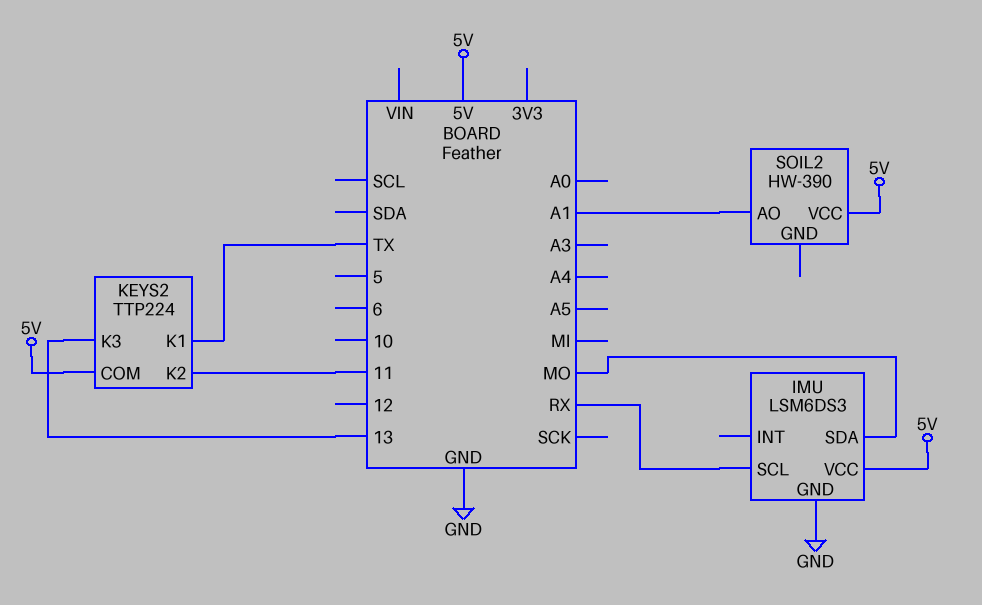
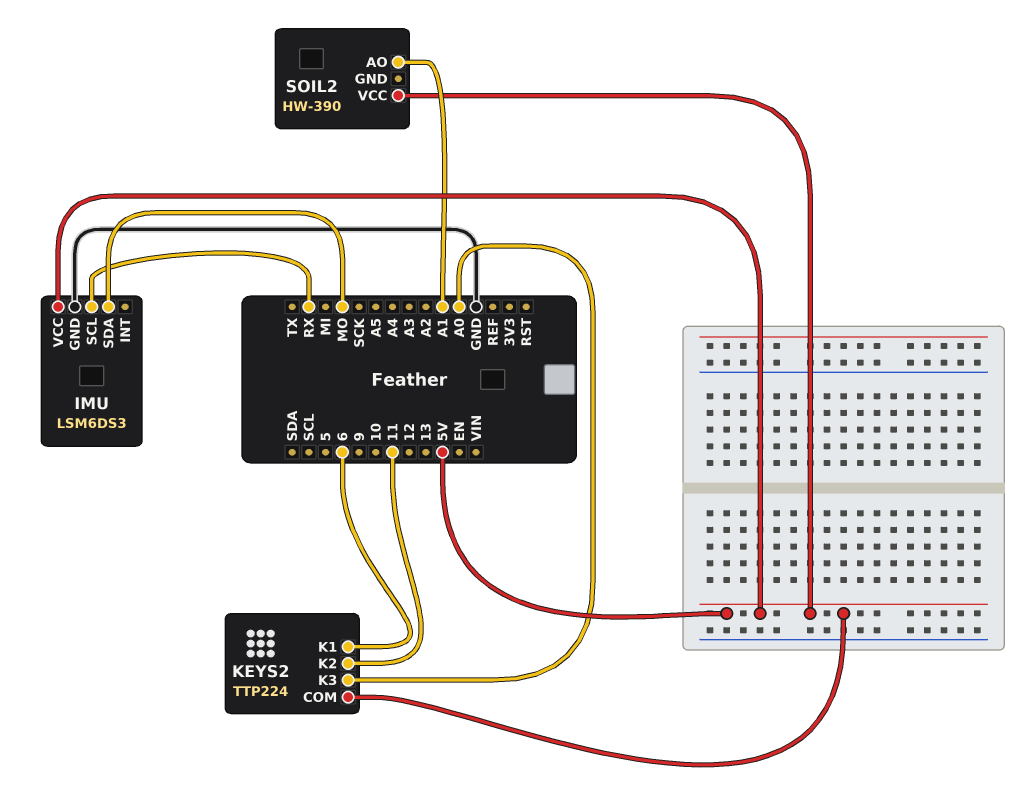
KEYS2 pin K1: TX -> 6
KEYS2 pin K3: 13 -> A0

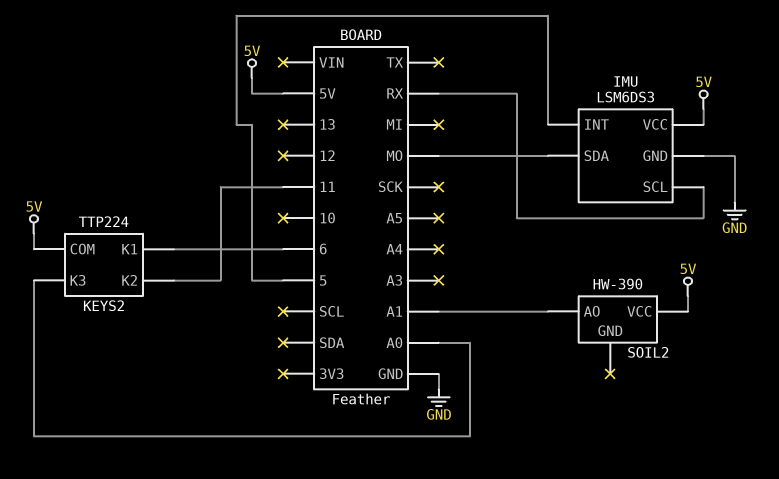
IMU pin INT: none -> 5

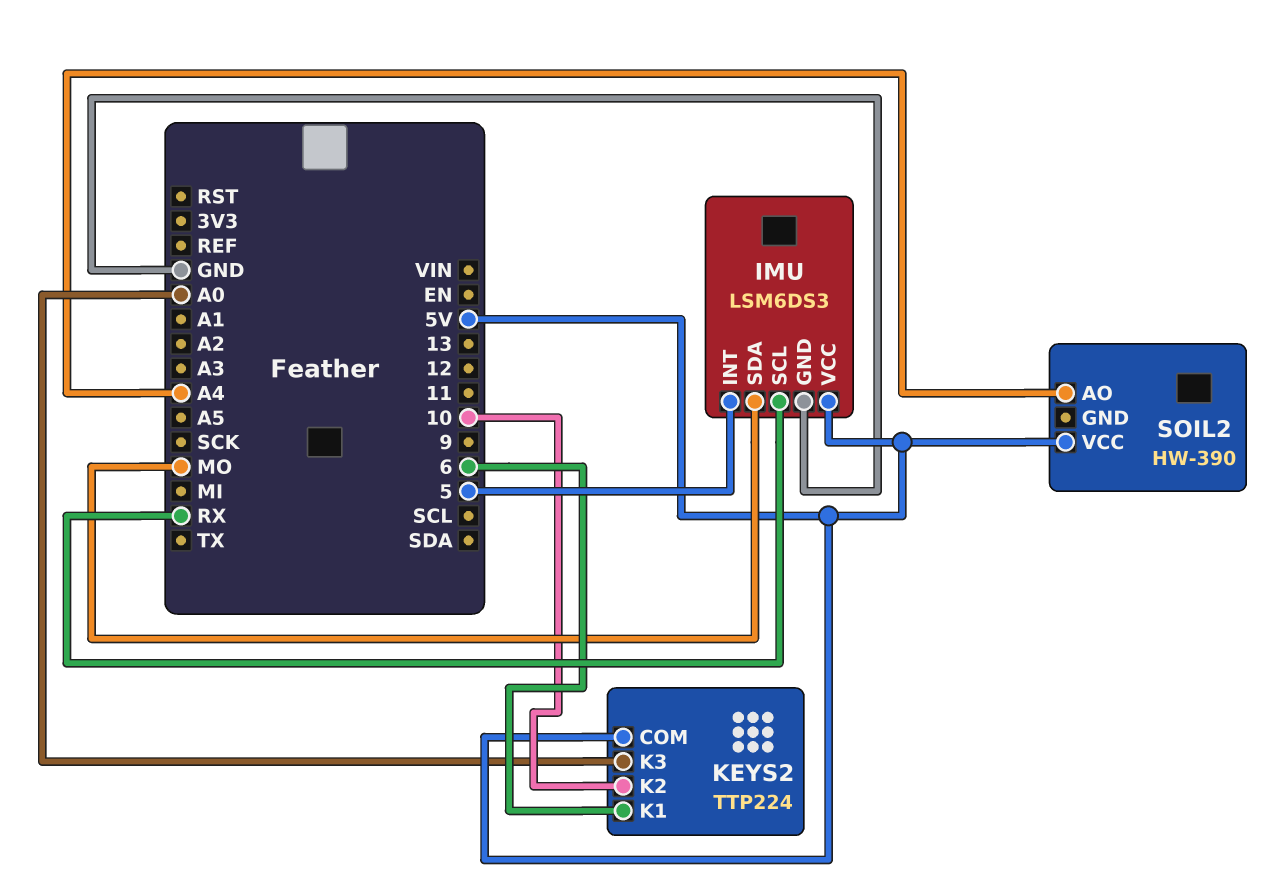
KEYS2 pin K2: 11 -> 10
SOIL2 pin AO: A1 -> A4

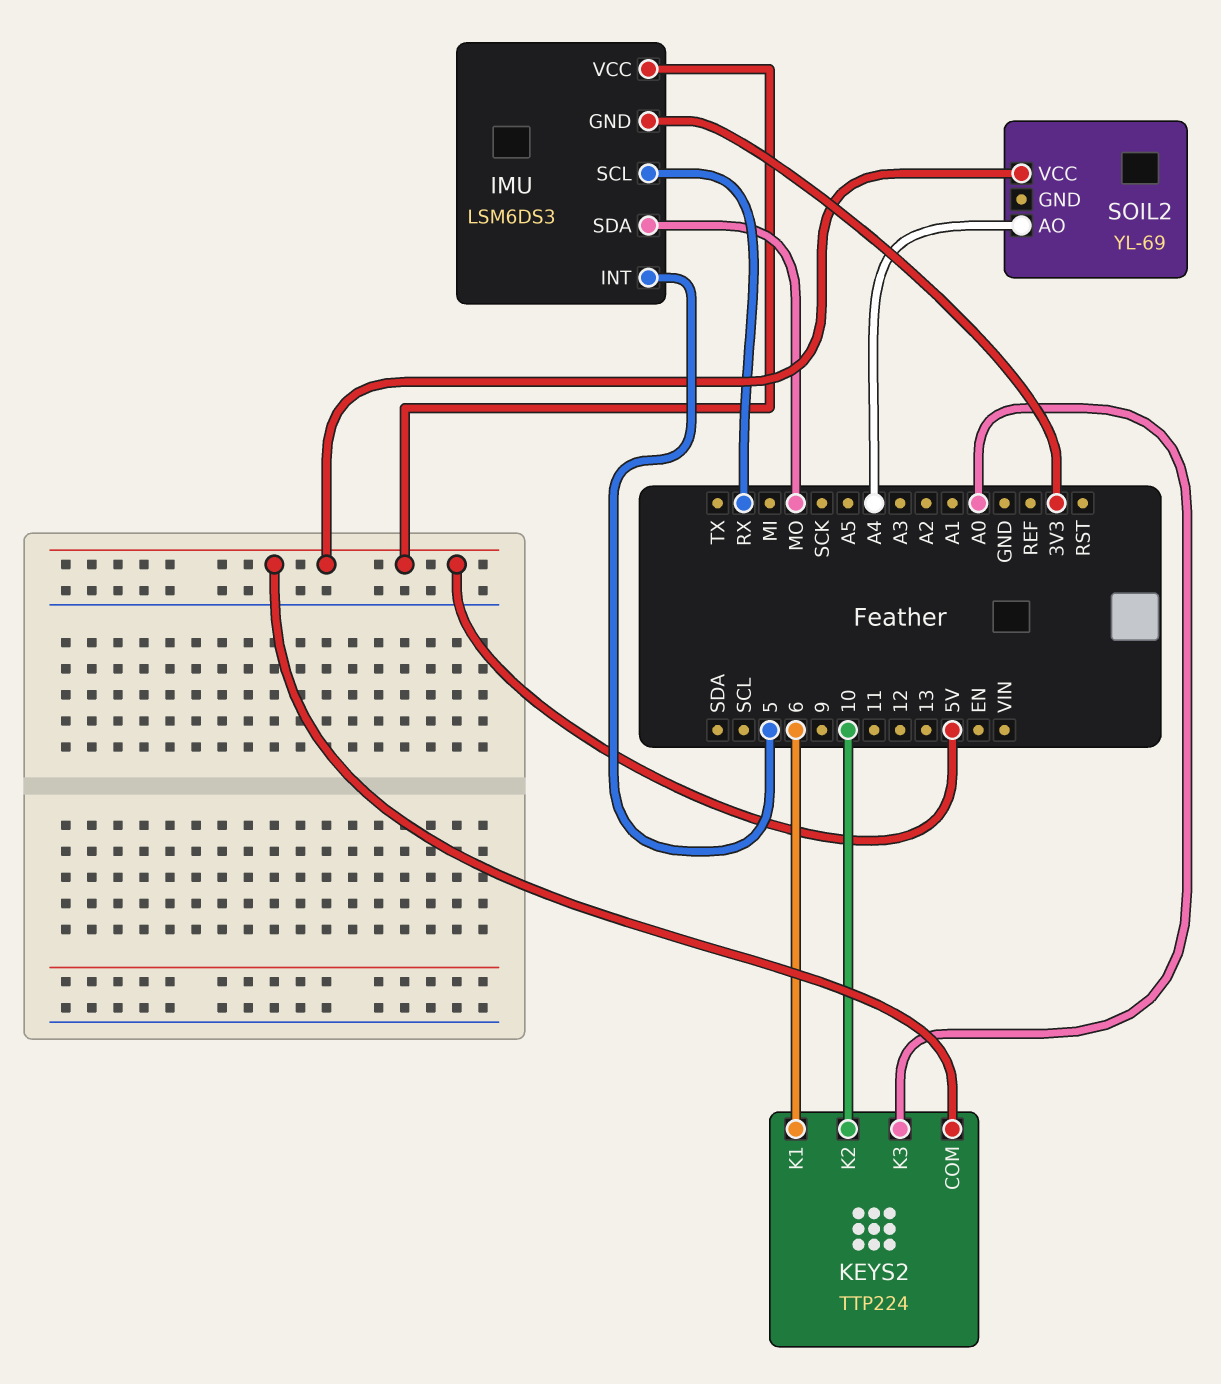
IMU pin GND: GND -> 3V3
SOIL2: HW-390 -> YL-69

